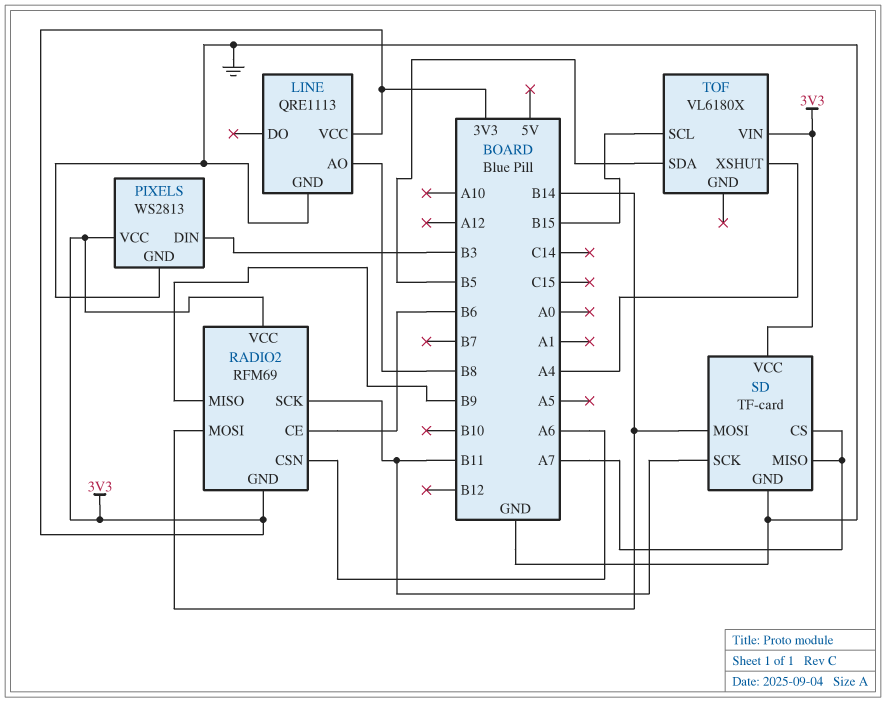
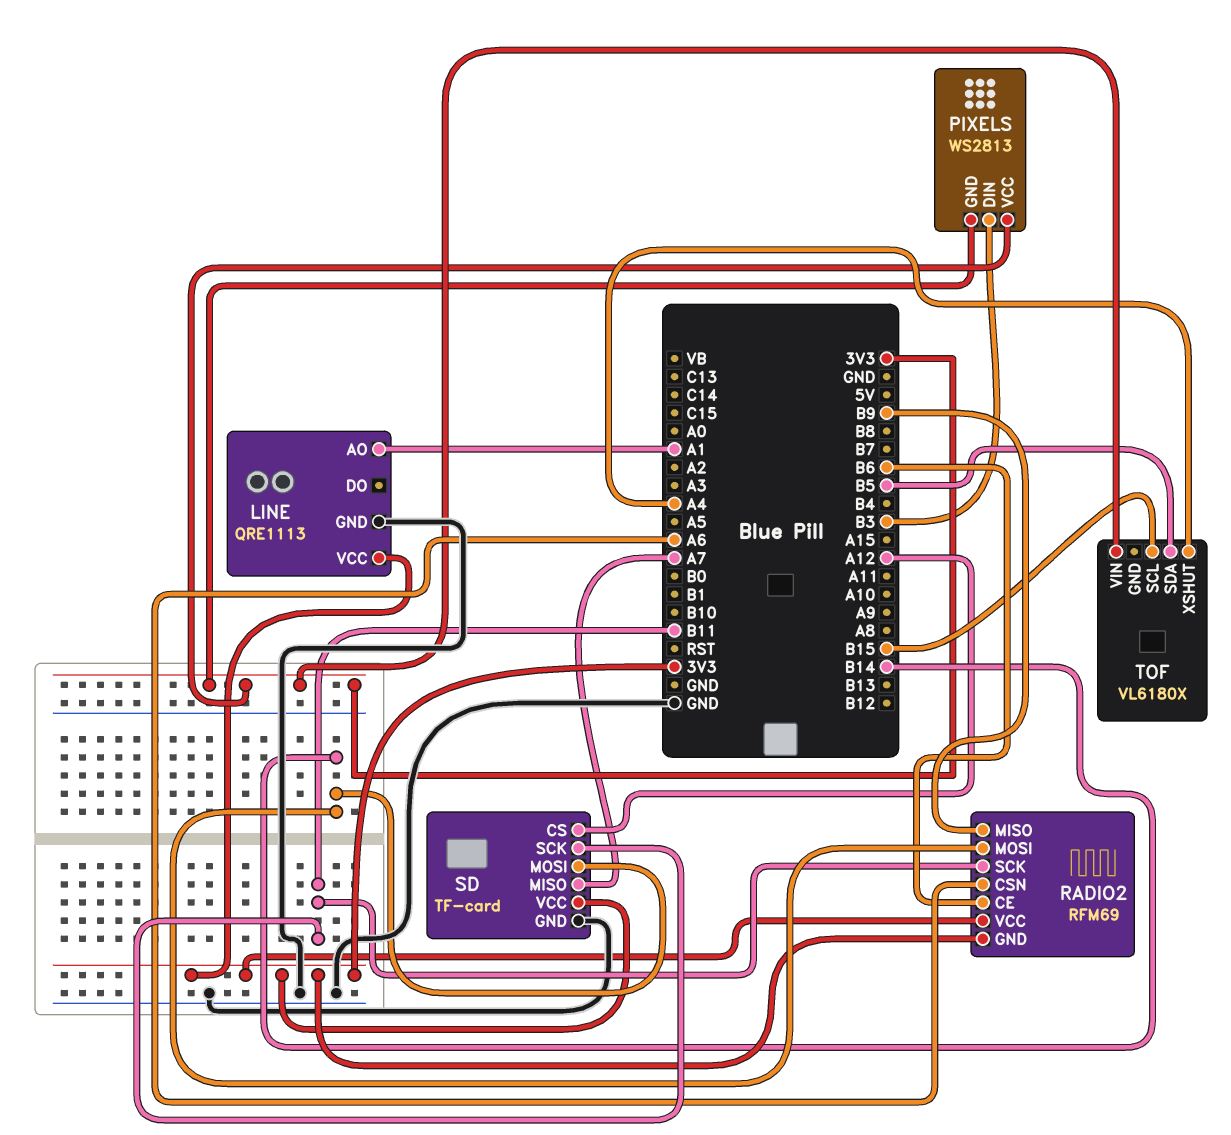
LINE pin AO: B8 -> A1
PIXELS pin GND: GND -> 3V3
SD pin CS: A7 -> A12

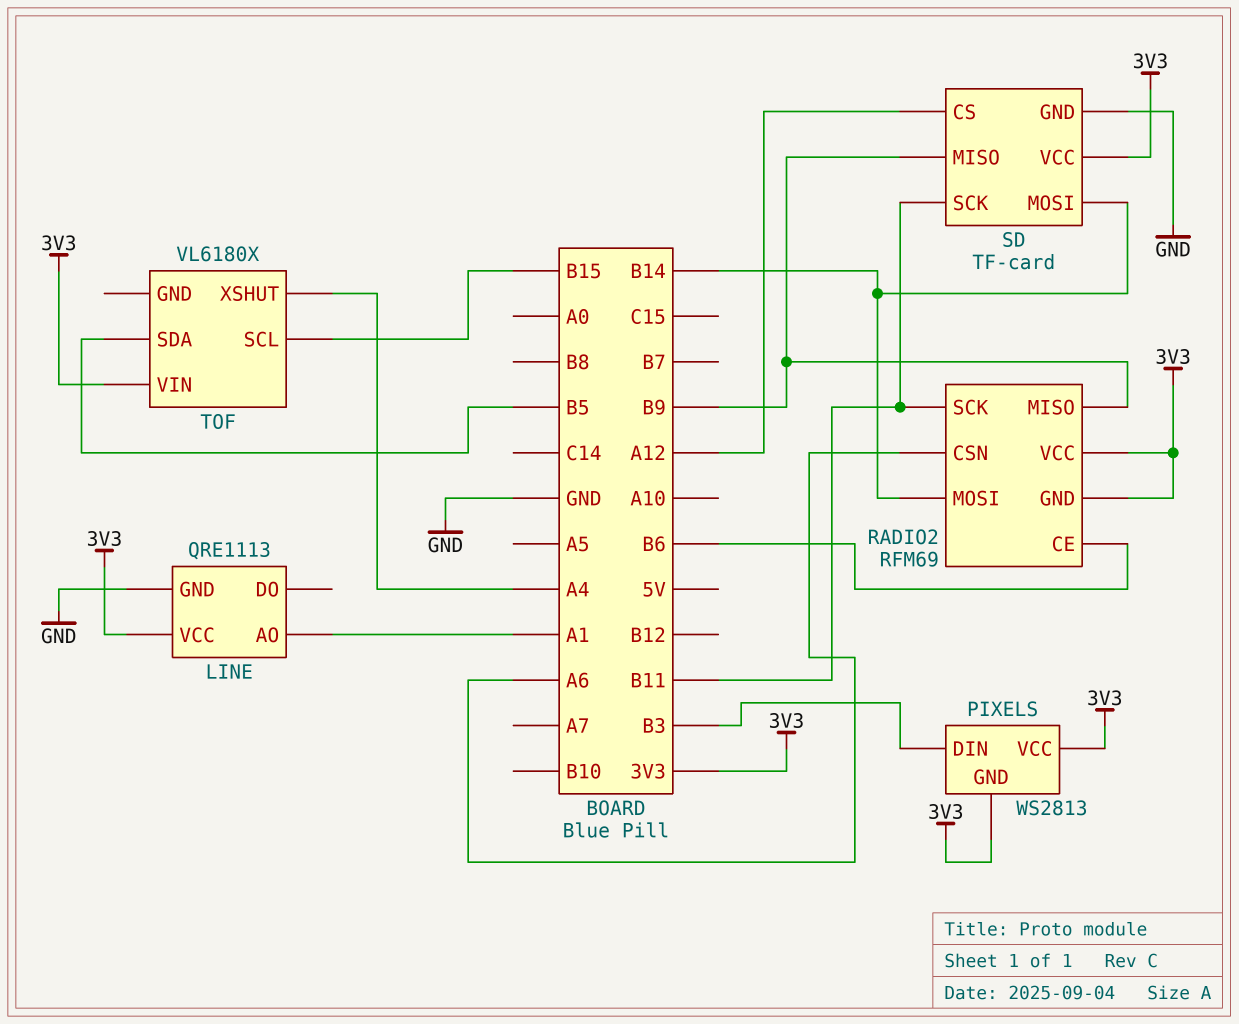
SD pin MISO: A7 -> B9

